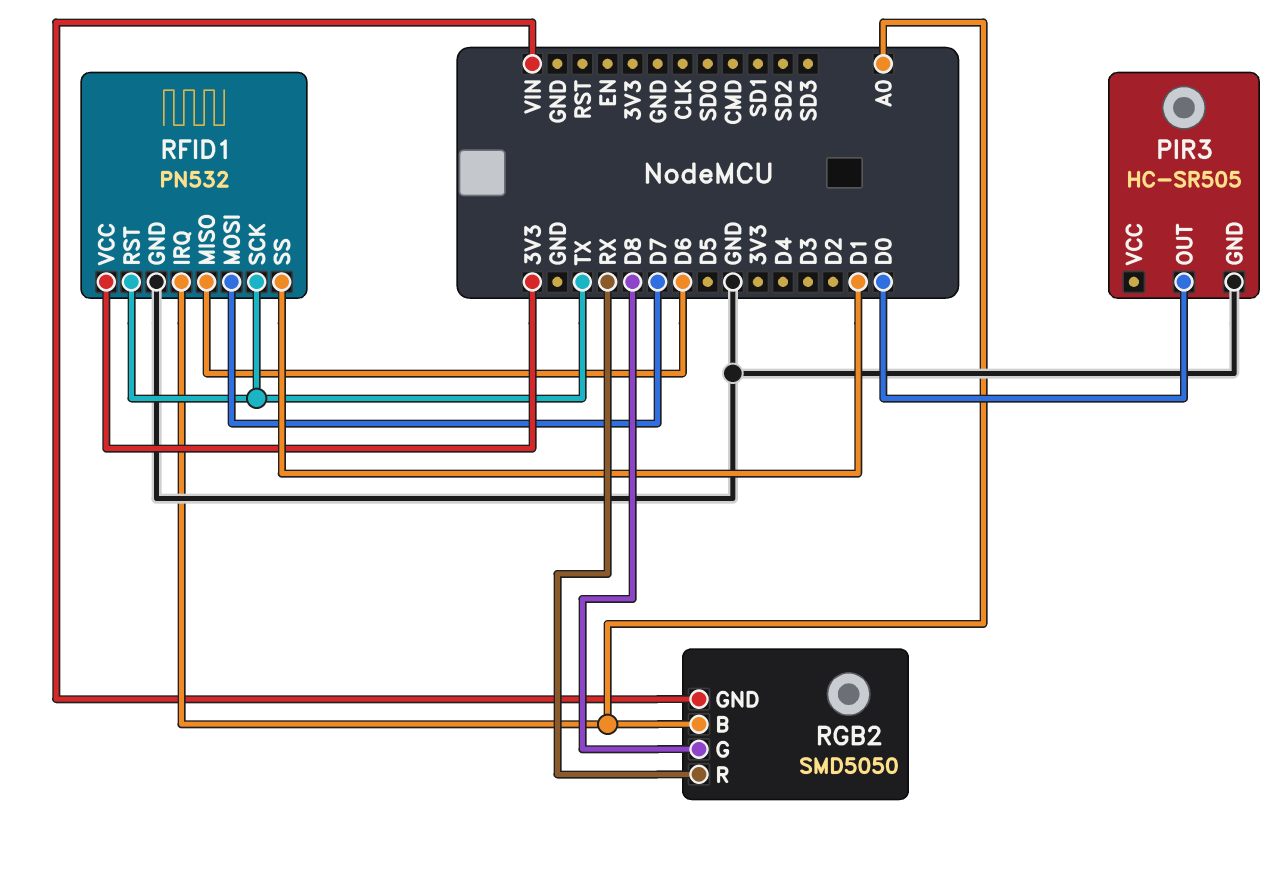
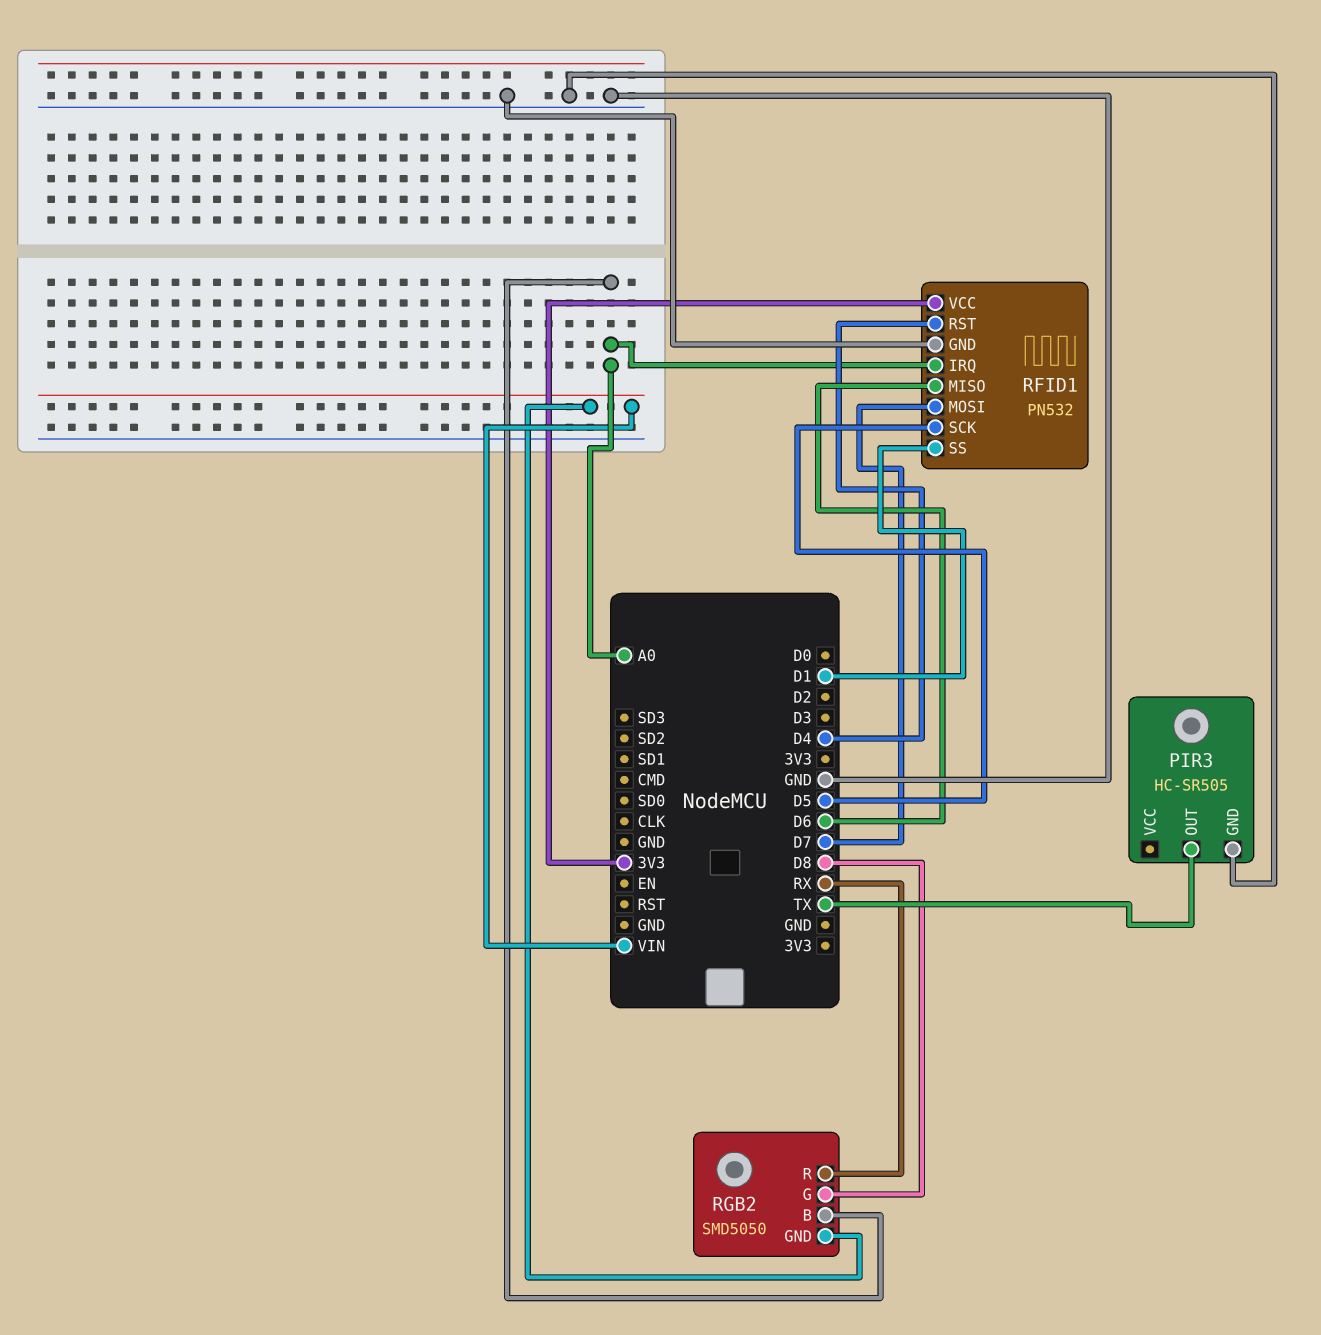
PIR3 pin OUT: D0 -> TX
RFID1 pin RST: TX -> D4
RFID1 pin SCK: TX -> D5

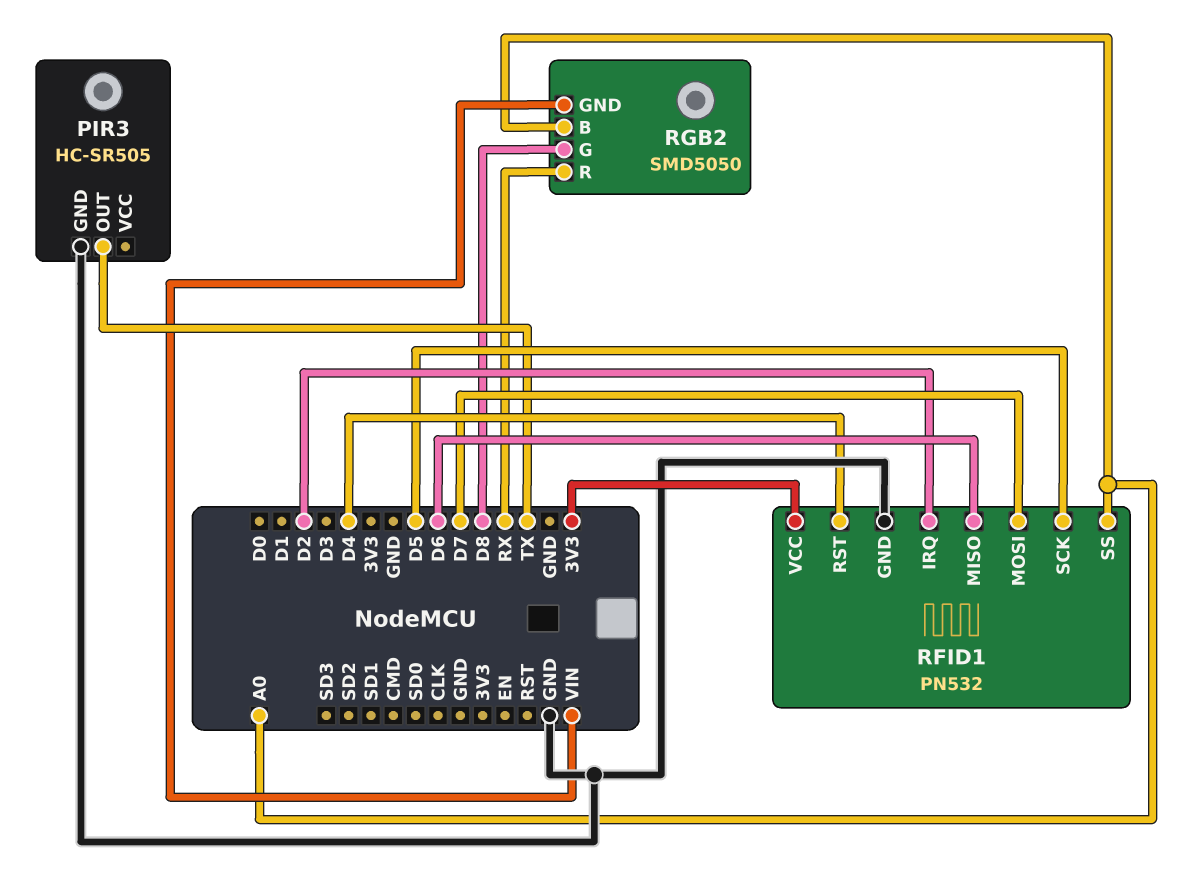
RFID1 pin IRQ: A0 -> D2
RFID1 pin SS: D1 -> A0

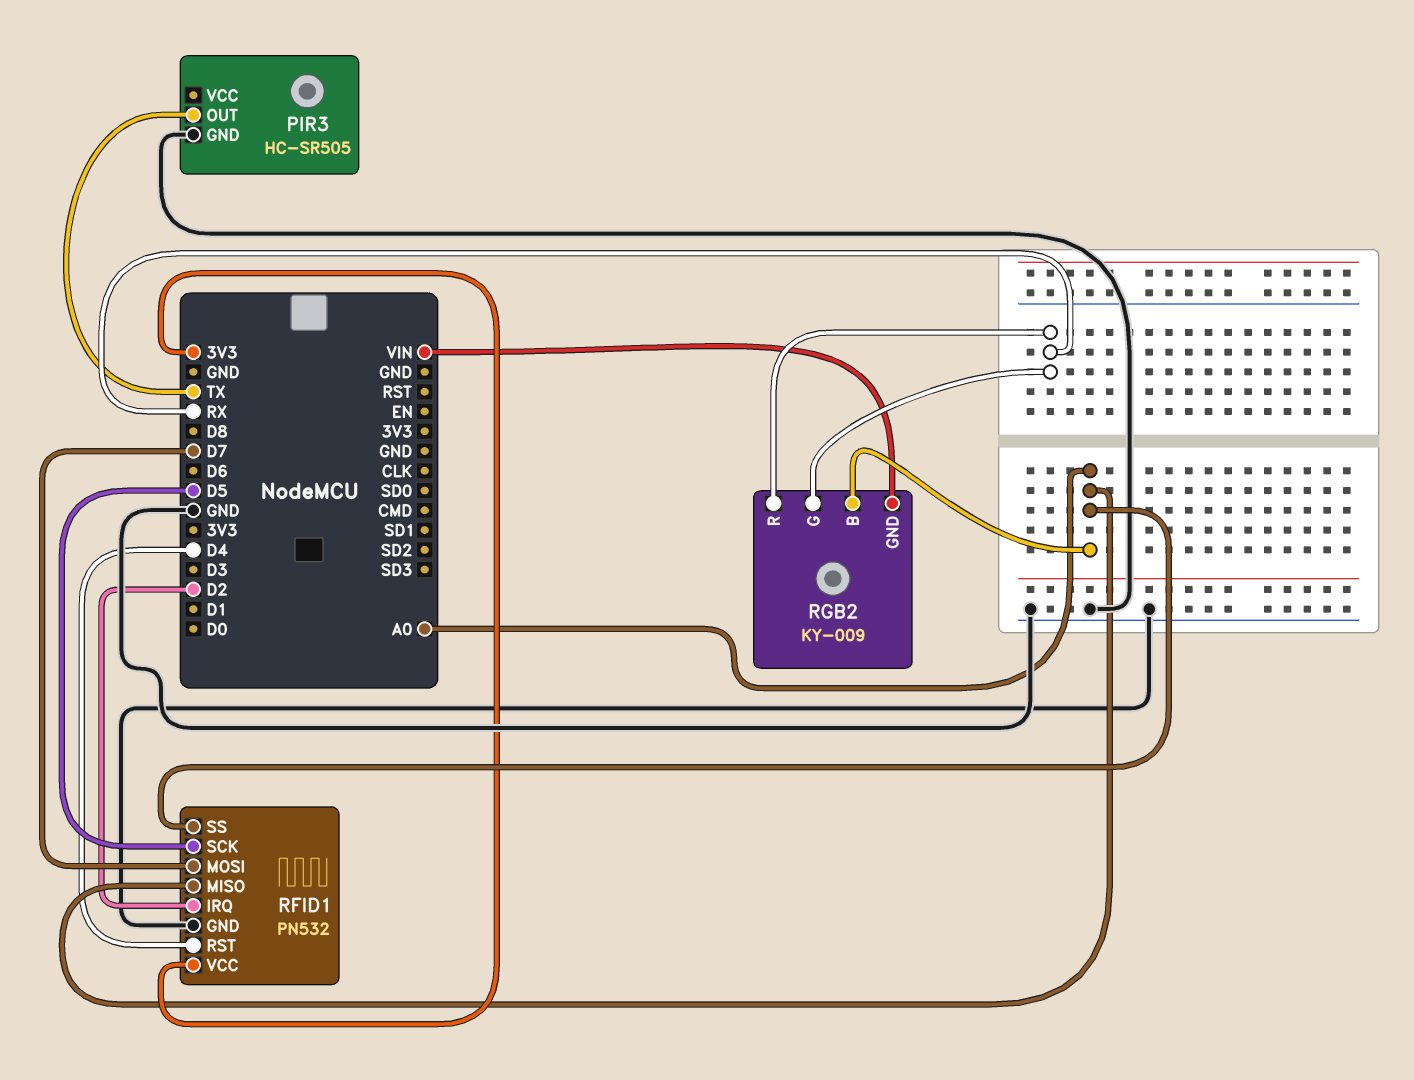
RFID1 pin MISO: D6 -> A0
RGB2: SMD5050 -> KY-009
RGB2 pin G: D8 -> RX

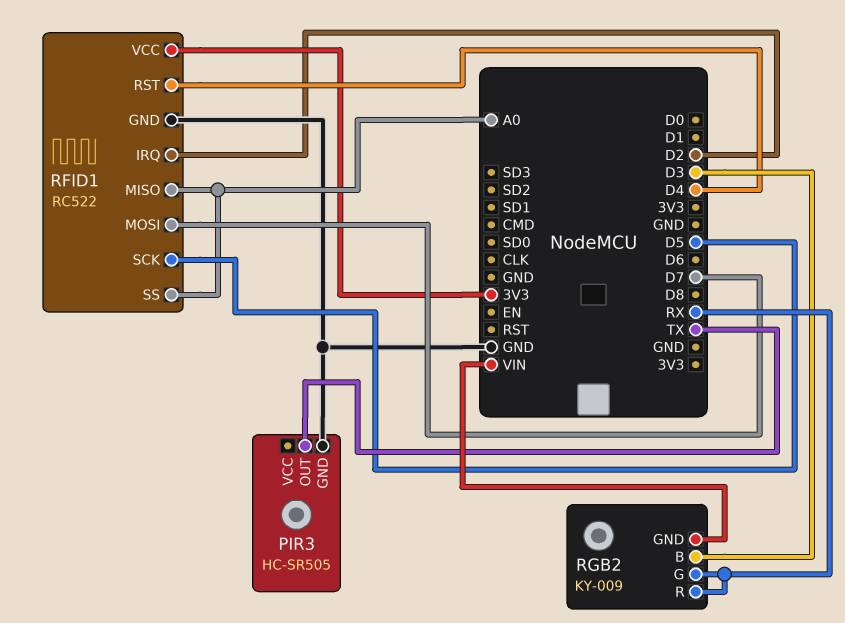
RFID1: PN532 -> RC522
RGB2 pin B: A0 -> D3

